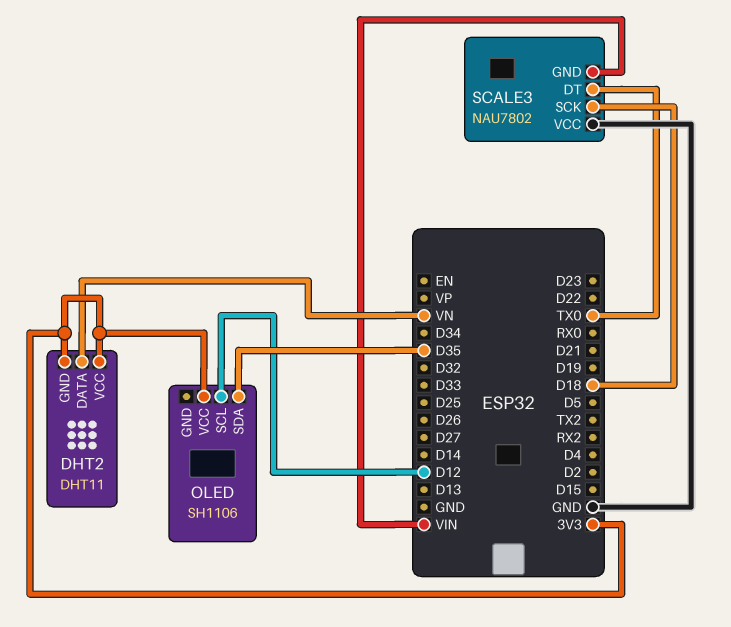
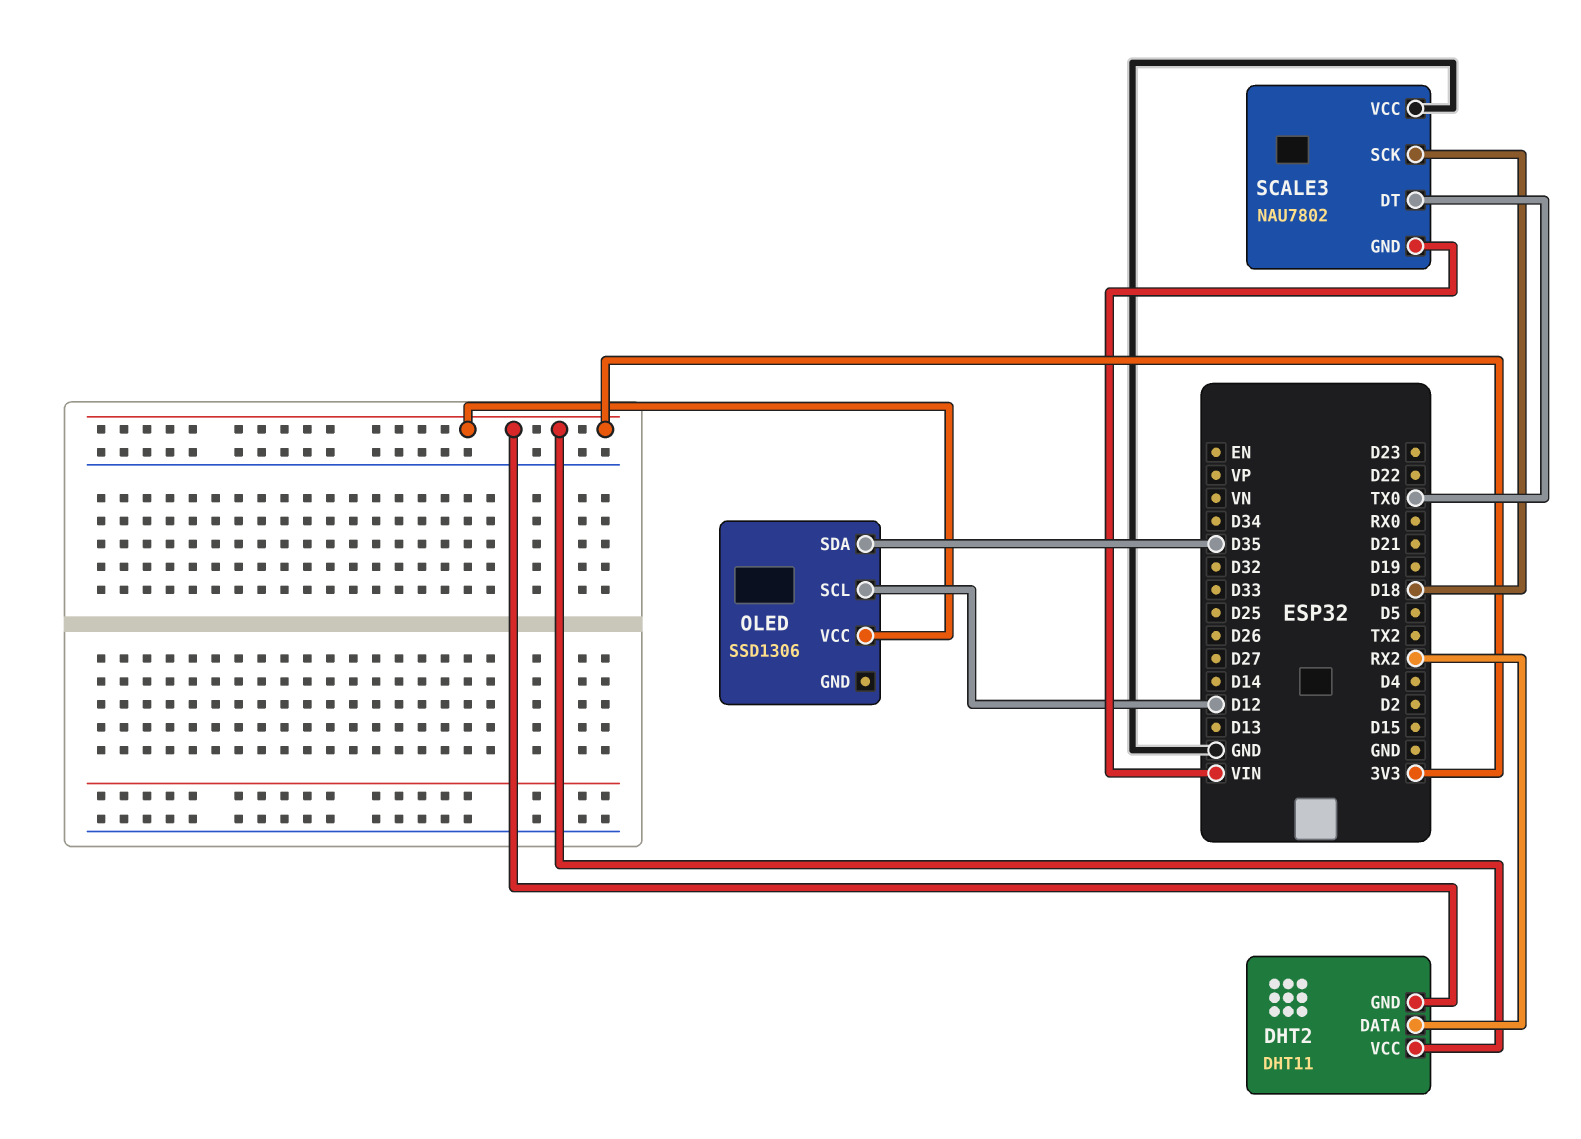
DHT2 pin DATA: VN -> RX2
OLED: SH1106 -> SSD1306

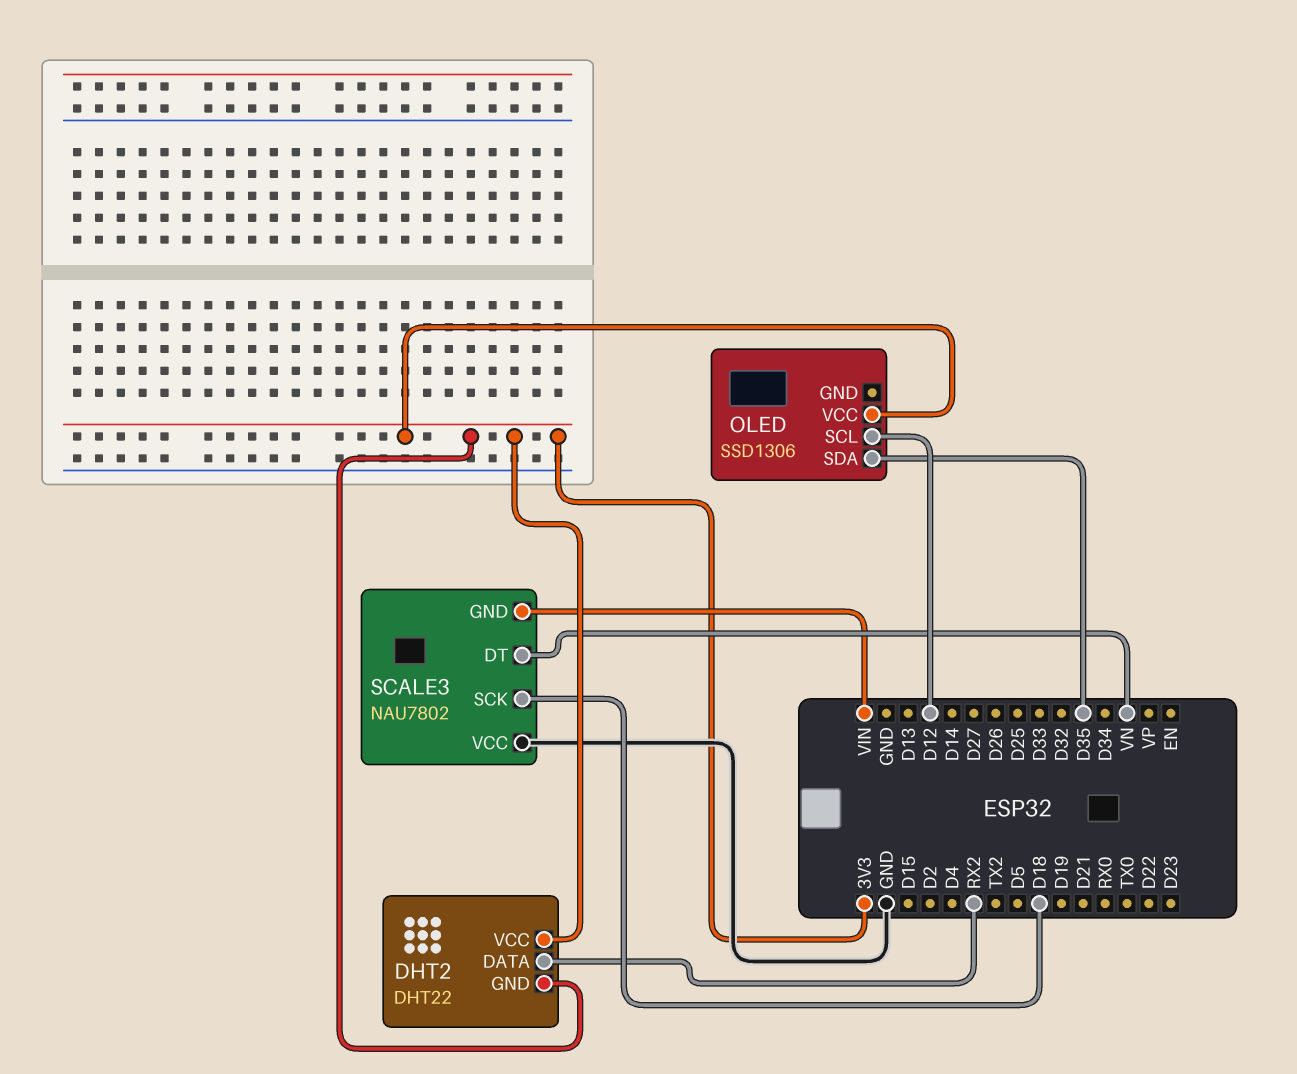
DHT2: DHT11 -> DHT22
SCALE3 pin DT: TX0 -> VN

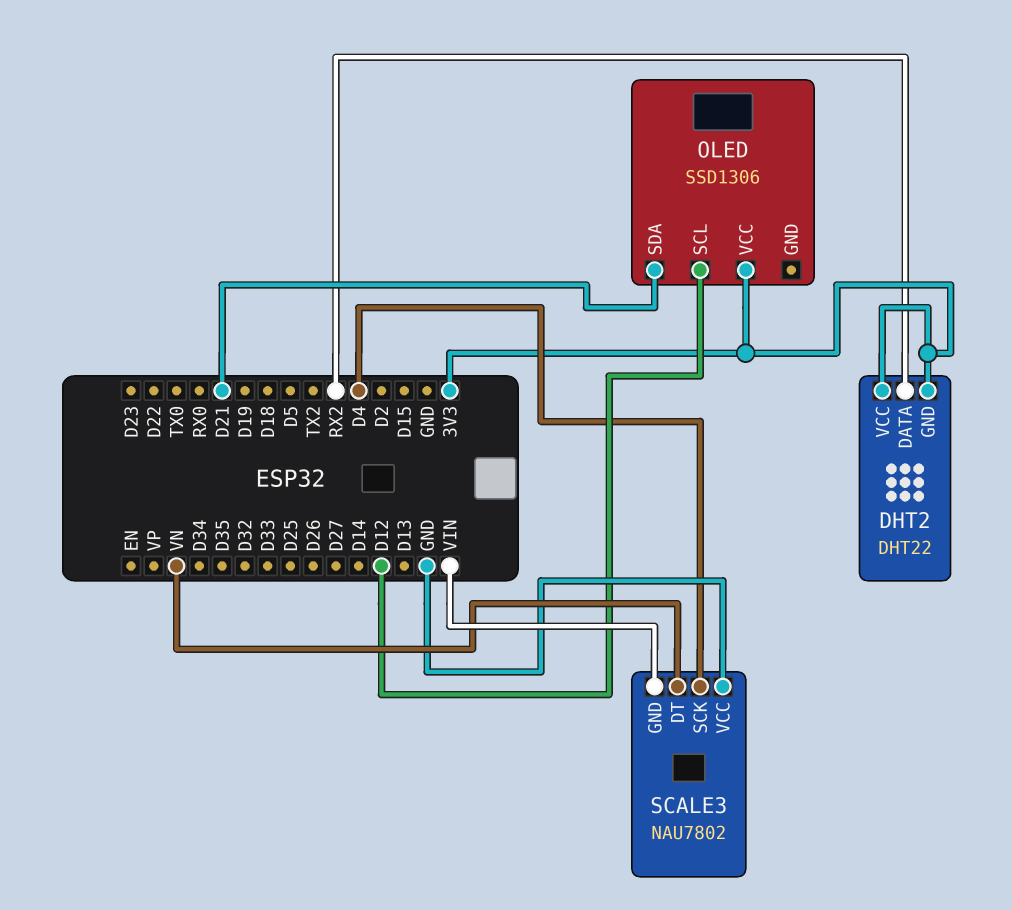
OLED pin SDA: D35 -> D21
SCALE3 pin SCK: D18 -> D4

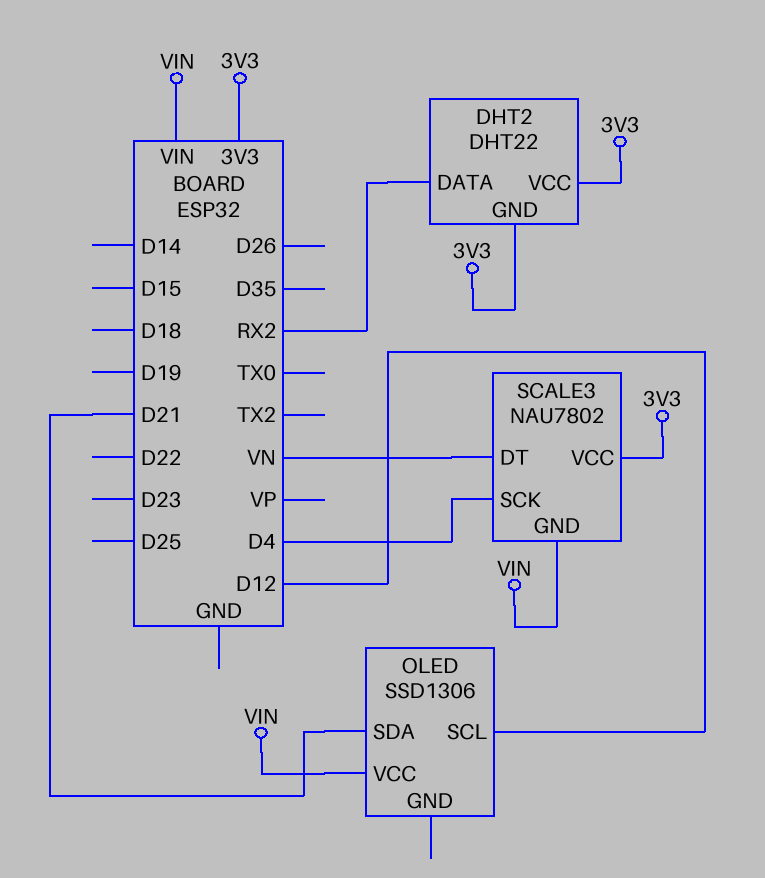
OLED pin VCC: 3V3 -> VIN
SCALE3 pin VCC: GND -> 3V3

